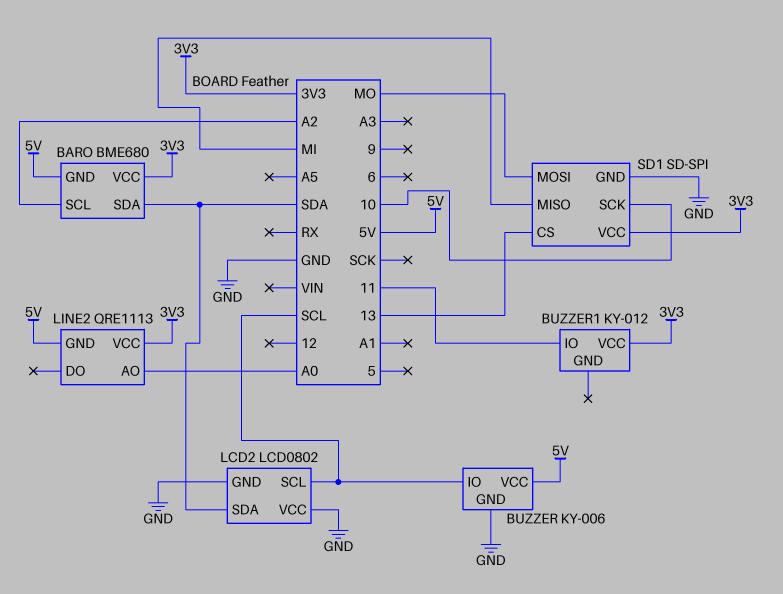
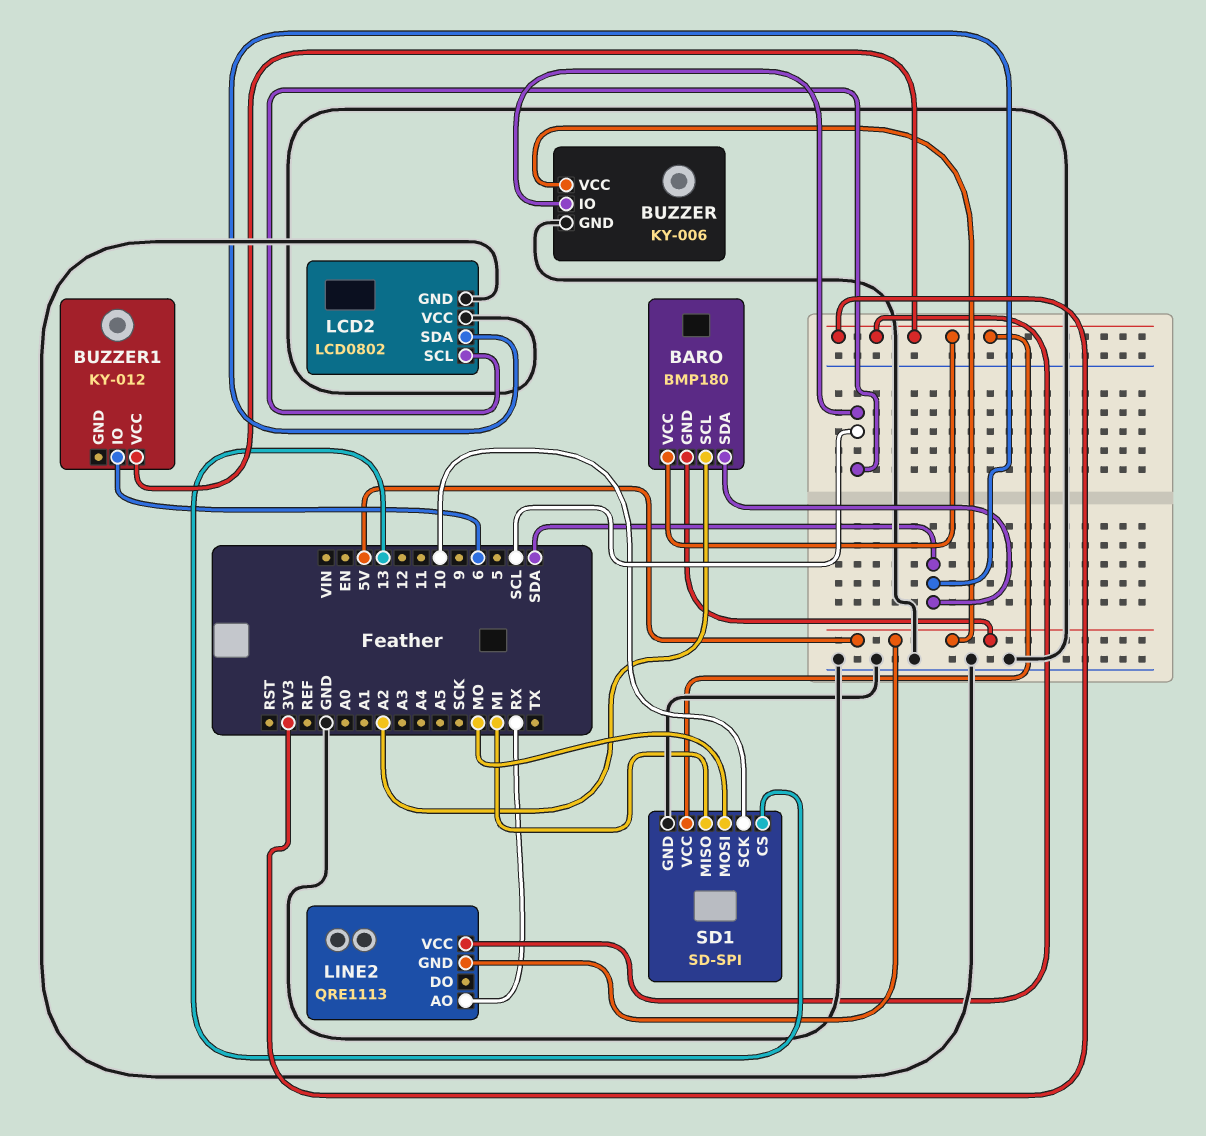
BARO: BME680 -> BMP180
BUZZER1 pin IO: 11 -> 6
LINE2 pin AO: A0 -> RX

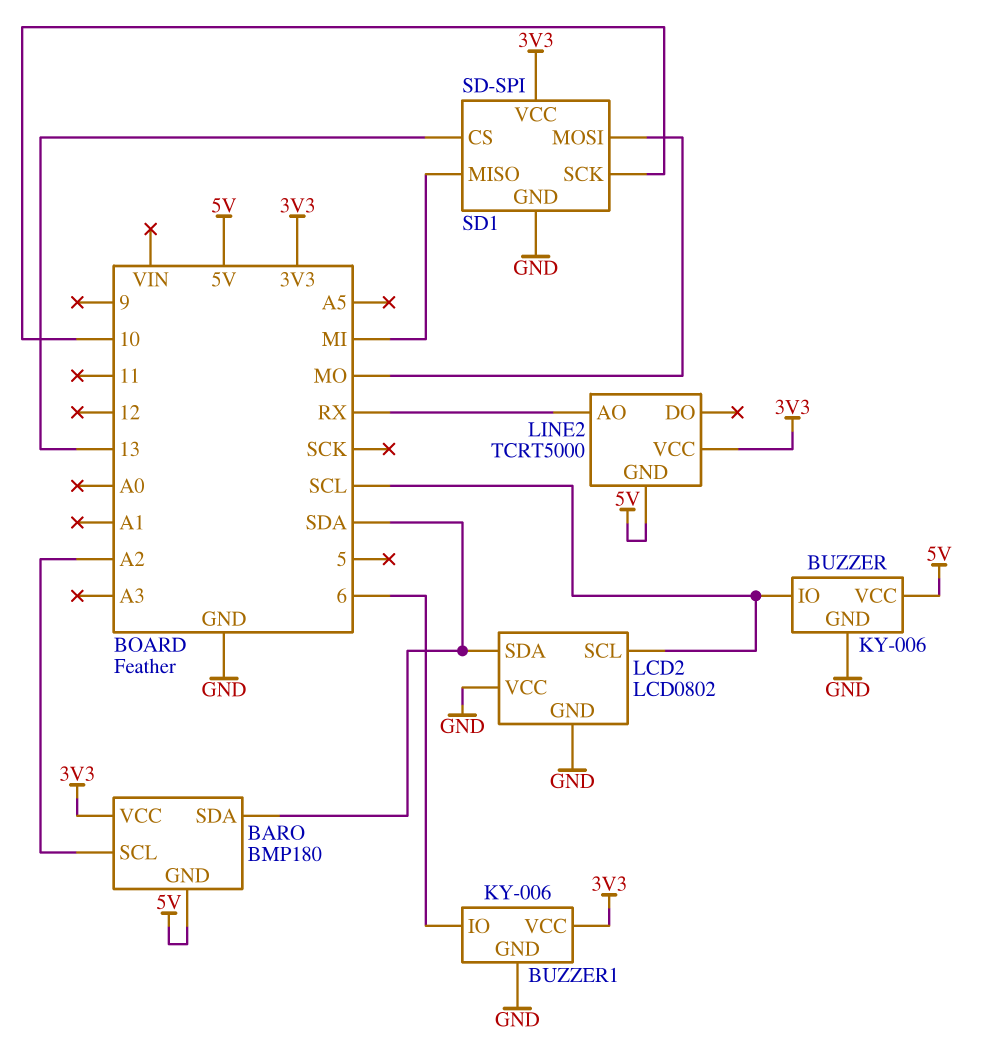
BUZZER1: KY-012 -> KY-006
BUZZER1 pin GND: none -> GND
LINE2: QRE1113 -> TCRT5000

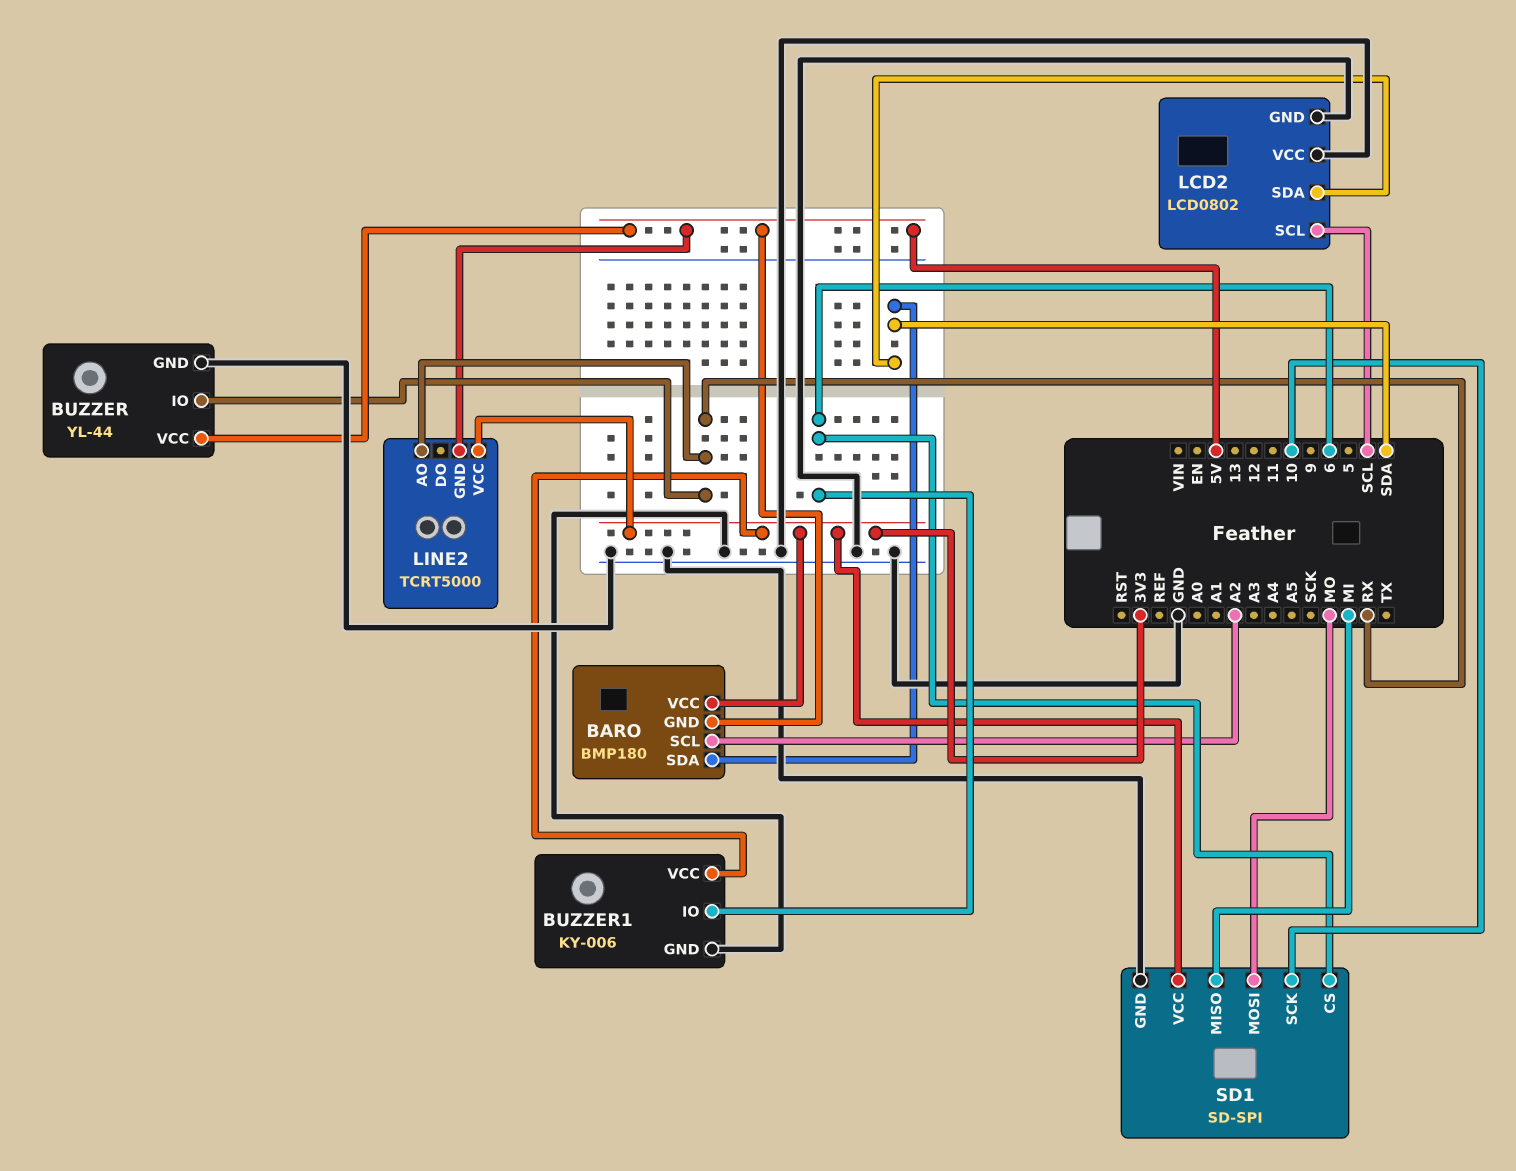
BUZZER: KY-006 -> YL-44
BUZZER pin IO: SCL -> RX
SD1 pin CS: 13 -> 6

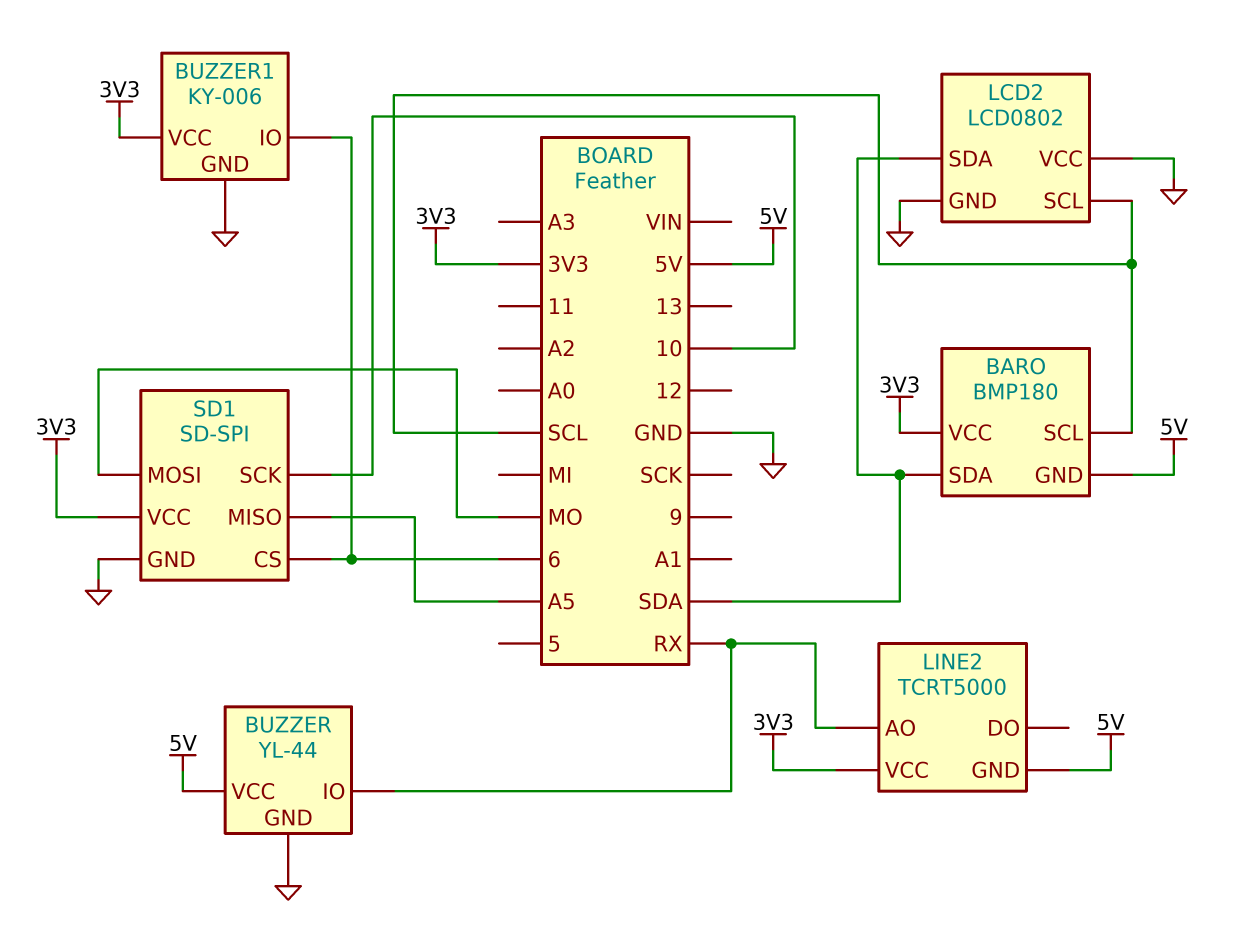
BARO pin SCL: A2 -> SCL
SD1 pin MISO: MI -> A5

